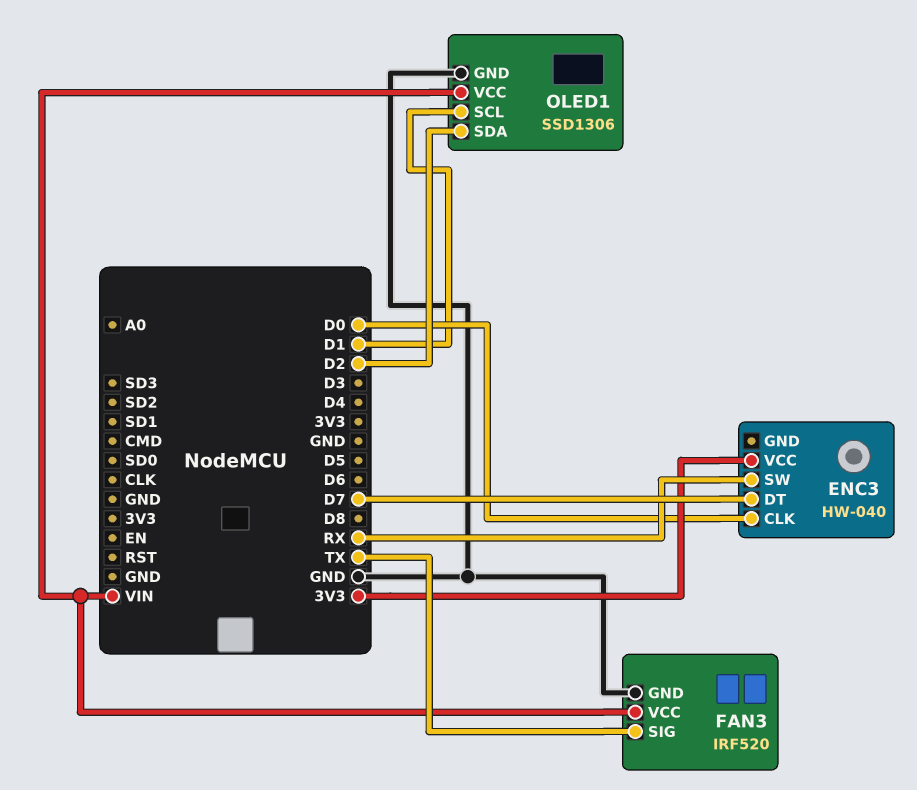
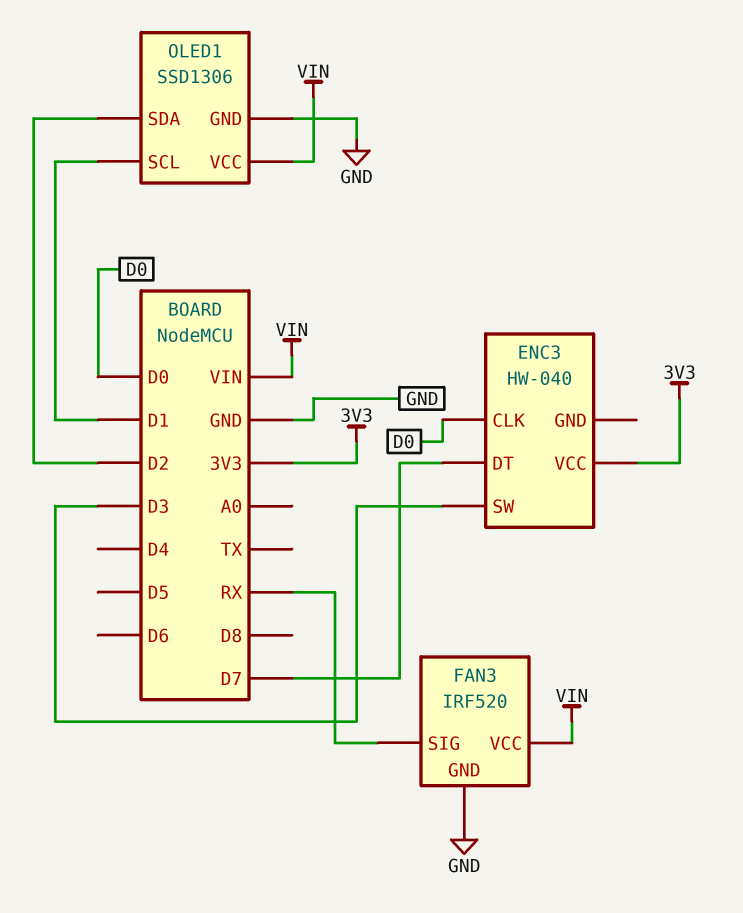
ENC3 pin SW: RX -> D3
FAN3 pin SIG: TX -> RX

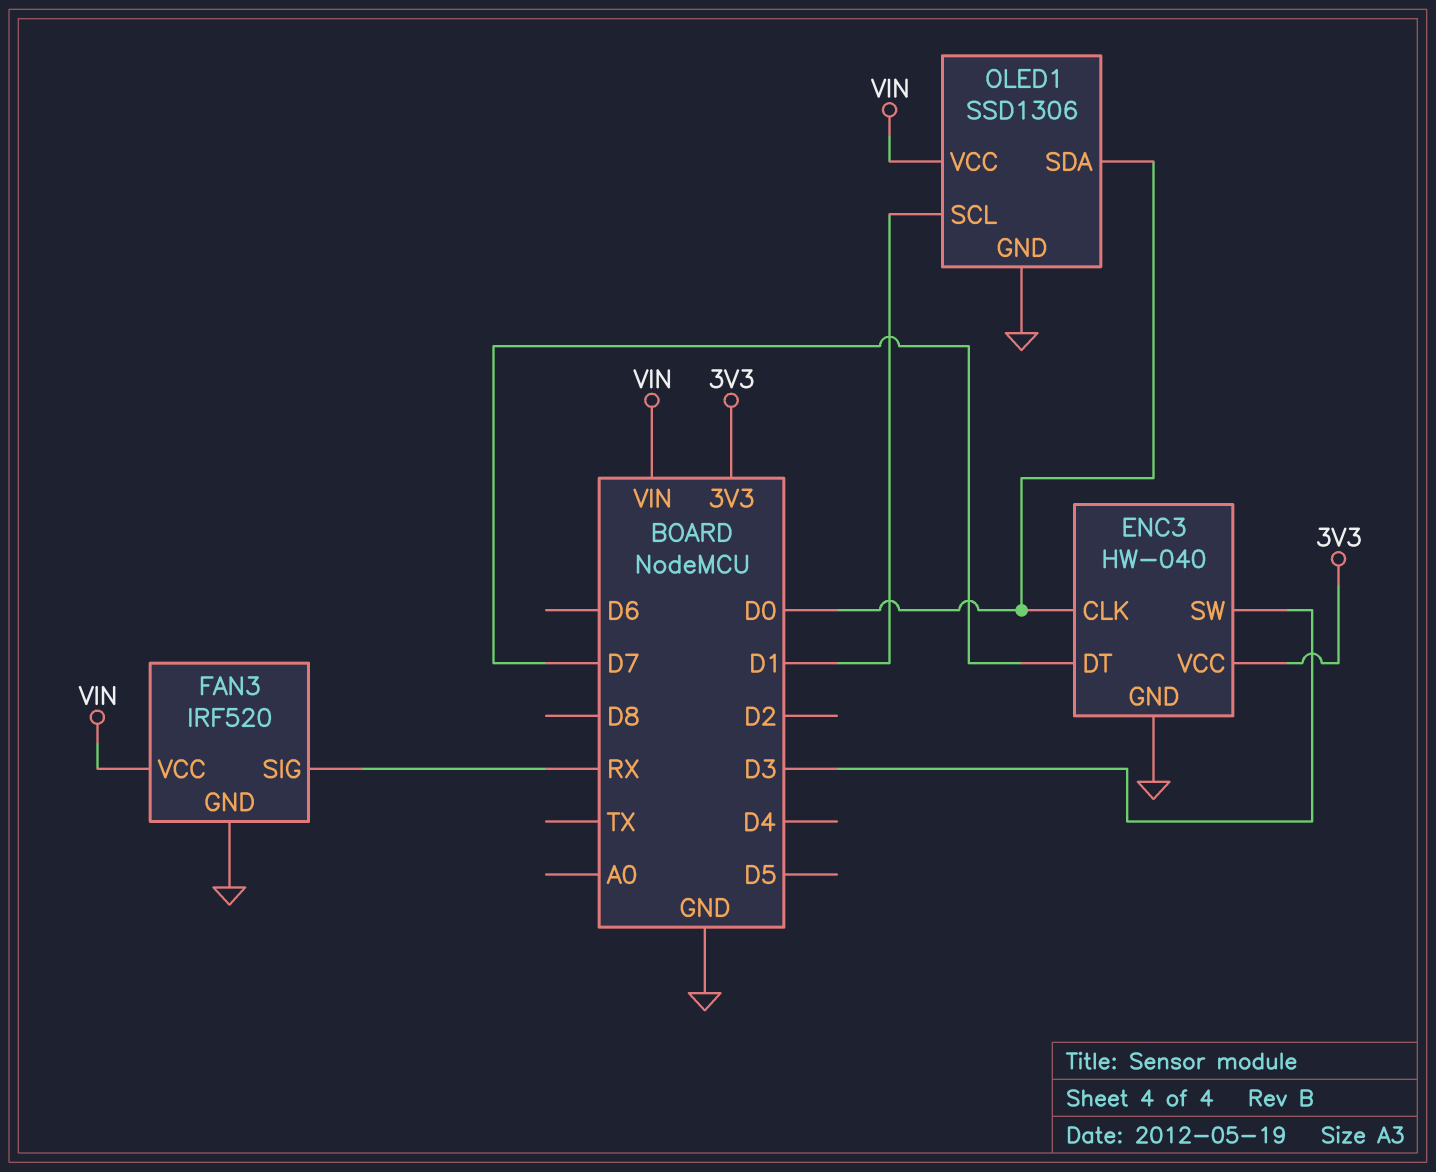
ENC3 pin GND: none -> GND
OLED1 pin SDA: D2 -> D0

